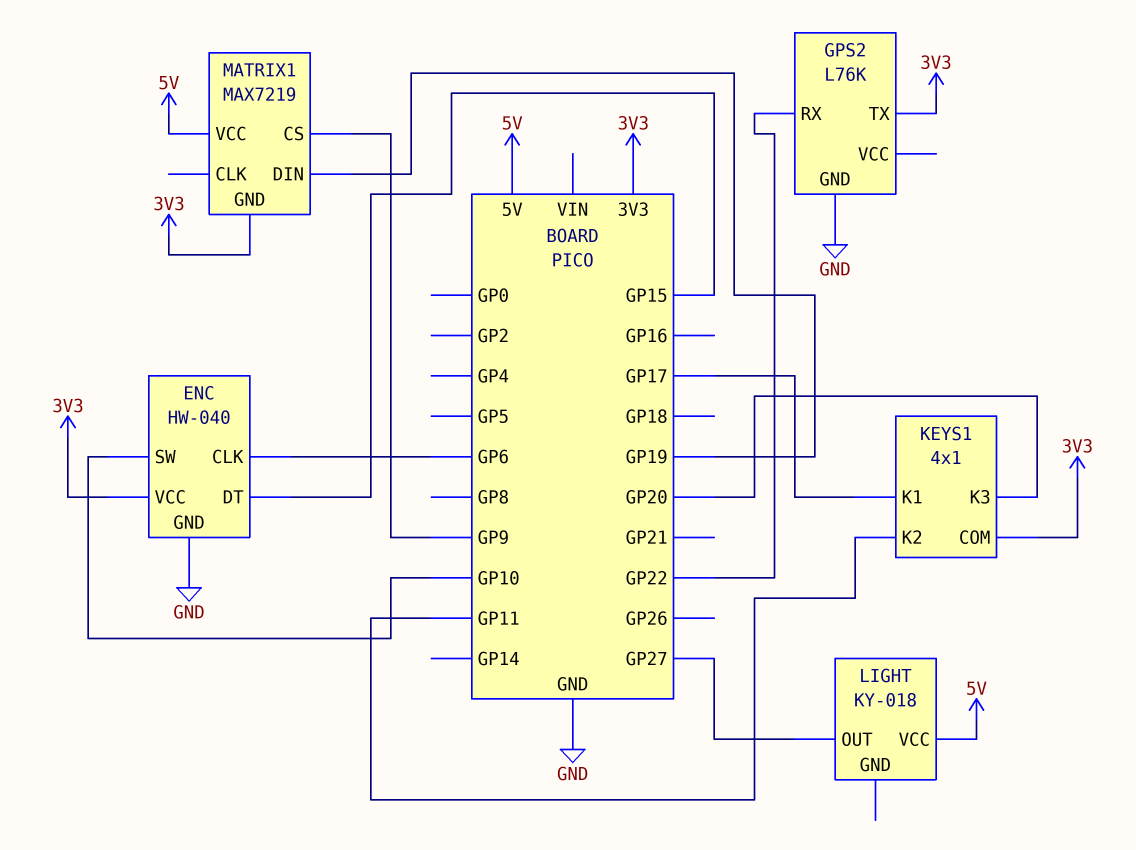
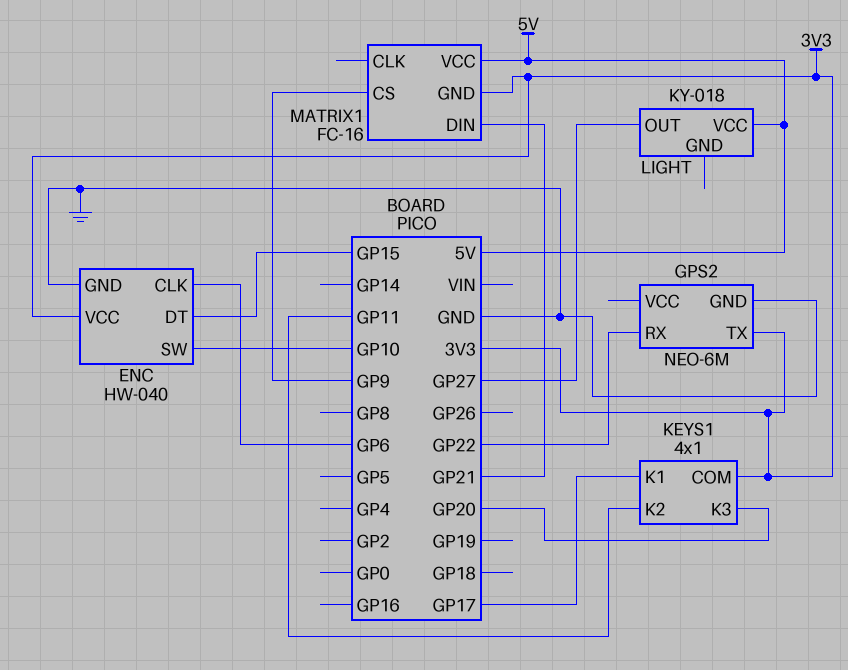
GPS2: L76K -> NEO-6M
MATRIX1: MAX7219 -> FC-16
MATRIX1 pin DIN: GP19 -> GP21

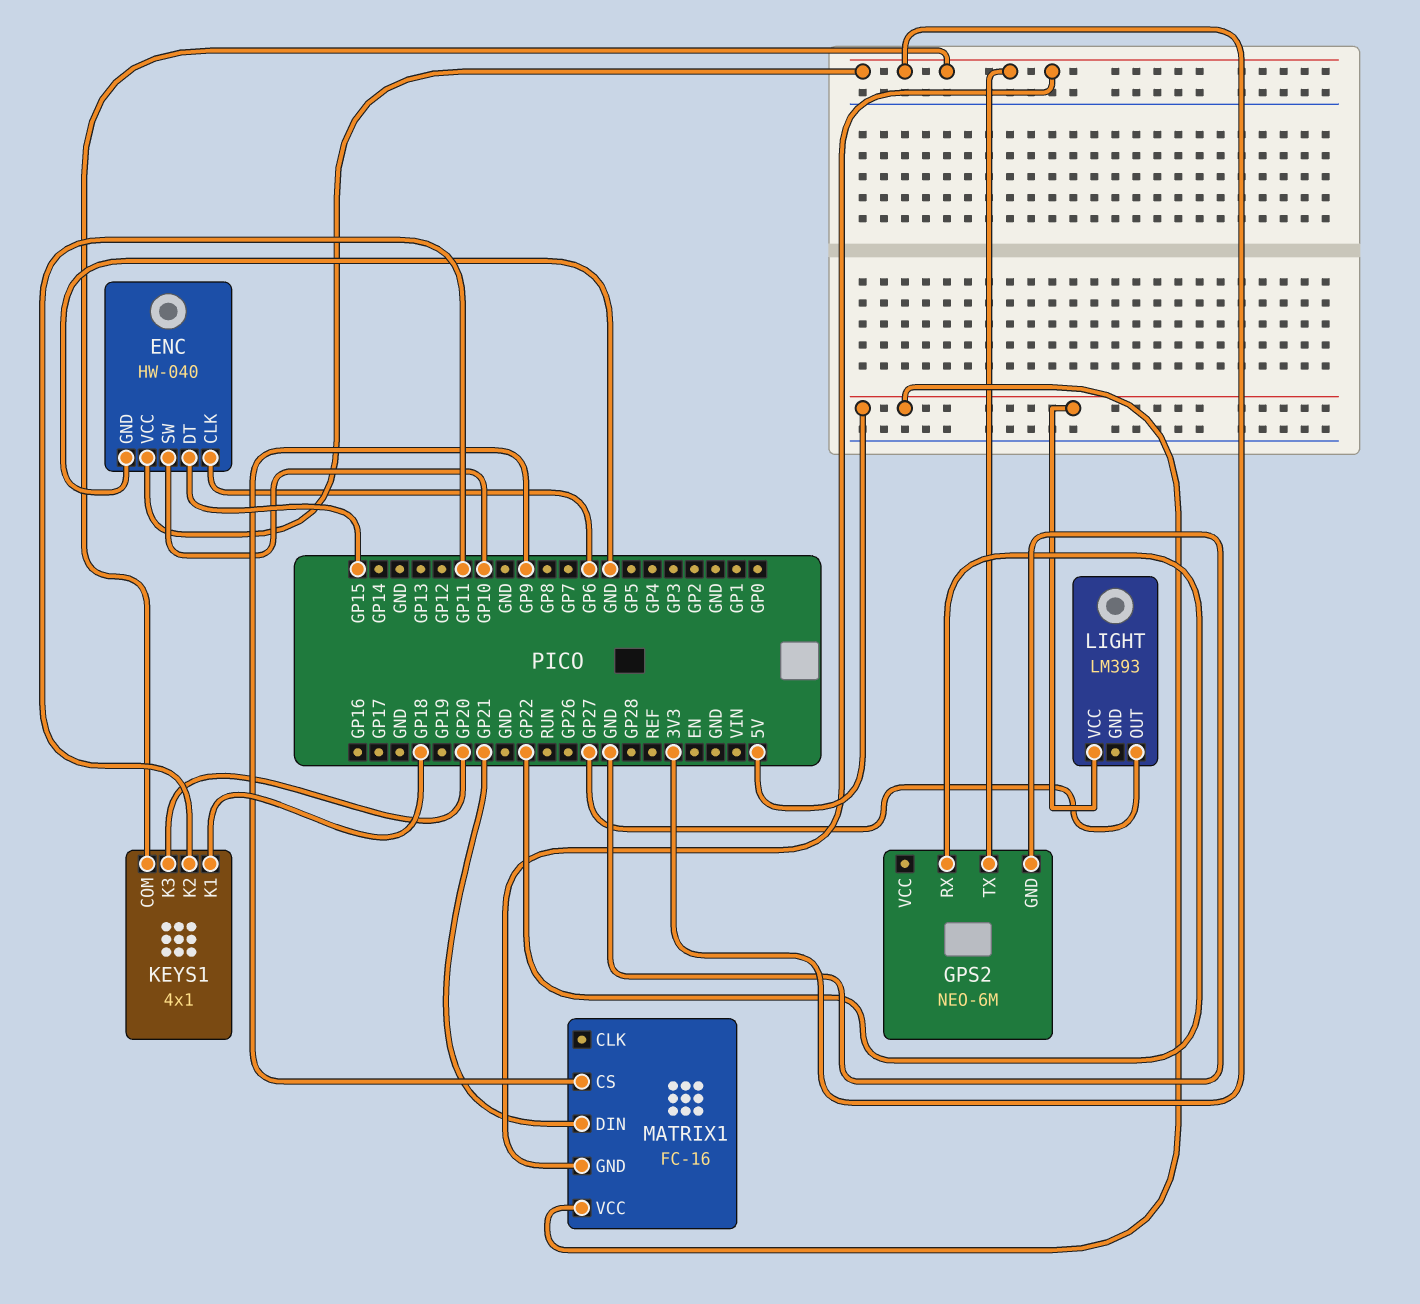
KEYS1 pin K1: GP17 -> GP18
LIGHT: KY-018 -> LM393

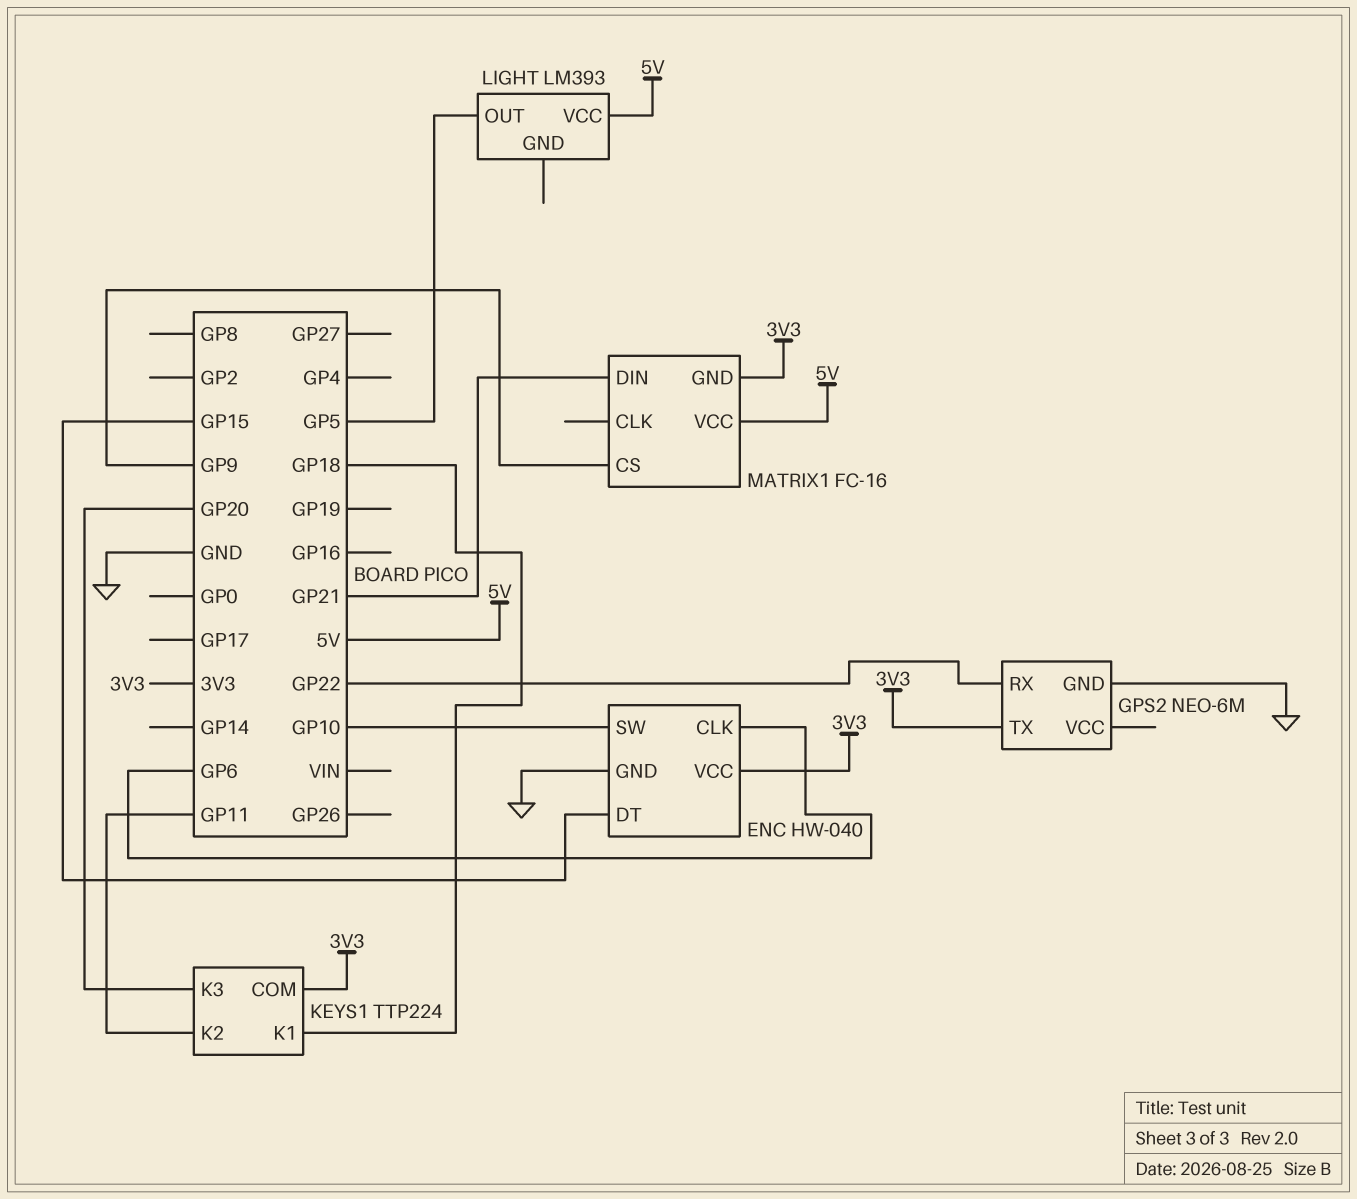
KEYS1: 4x1 -> TTP224
LIGHT pin OUT: GP27 -> GP5

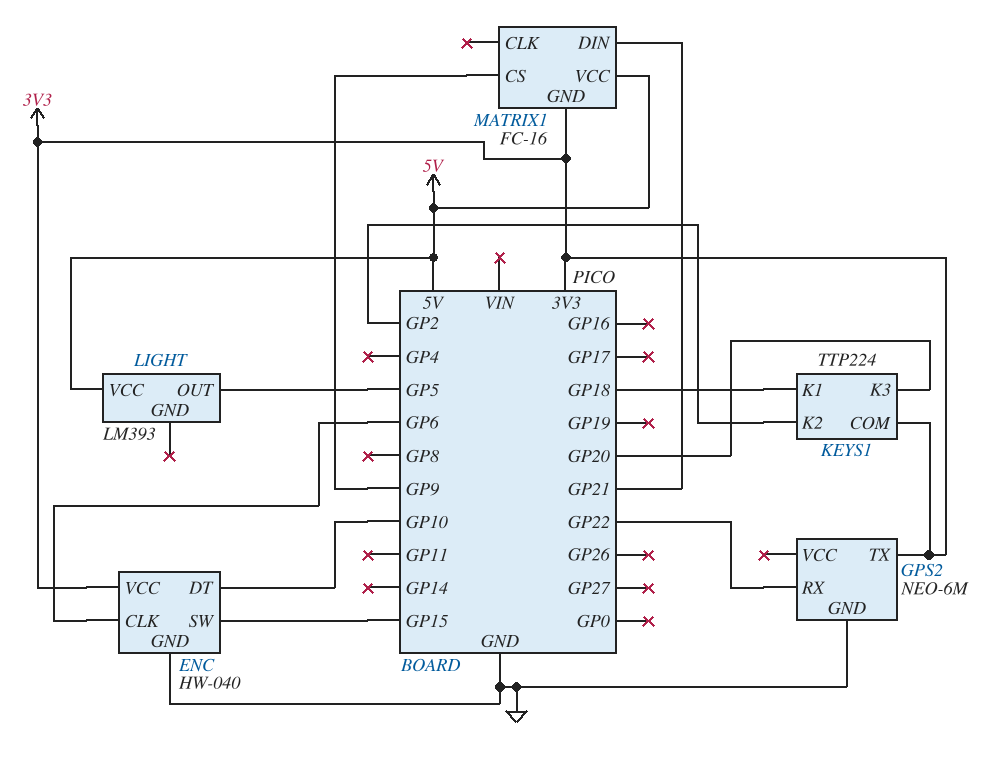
ENC pin DT: GP15 -> GP10
ENC pin SW: GP10 -> GP15
KEYS1 pin K2: GP11 -> GP2

